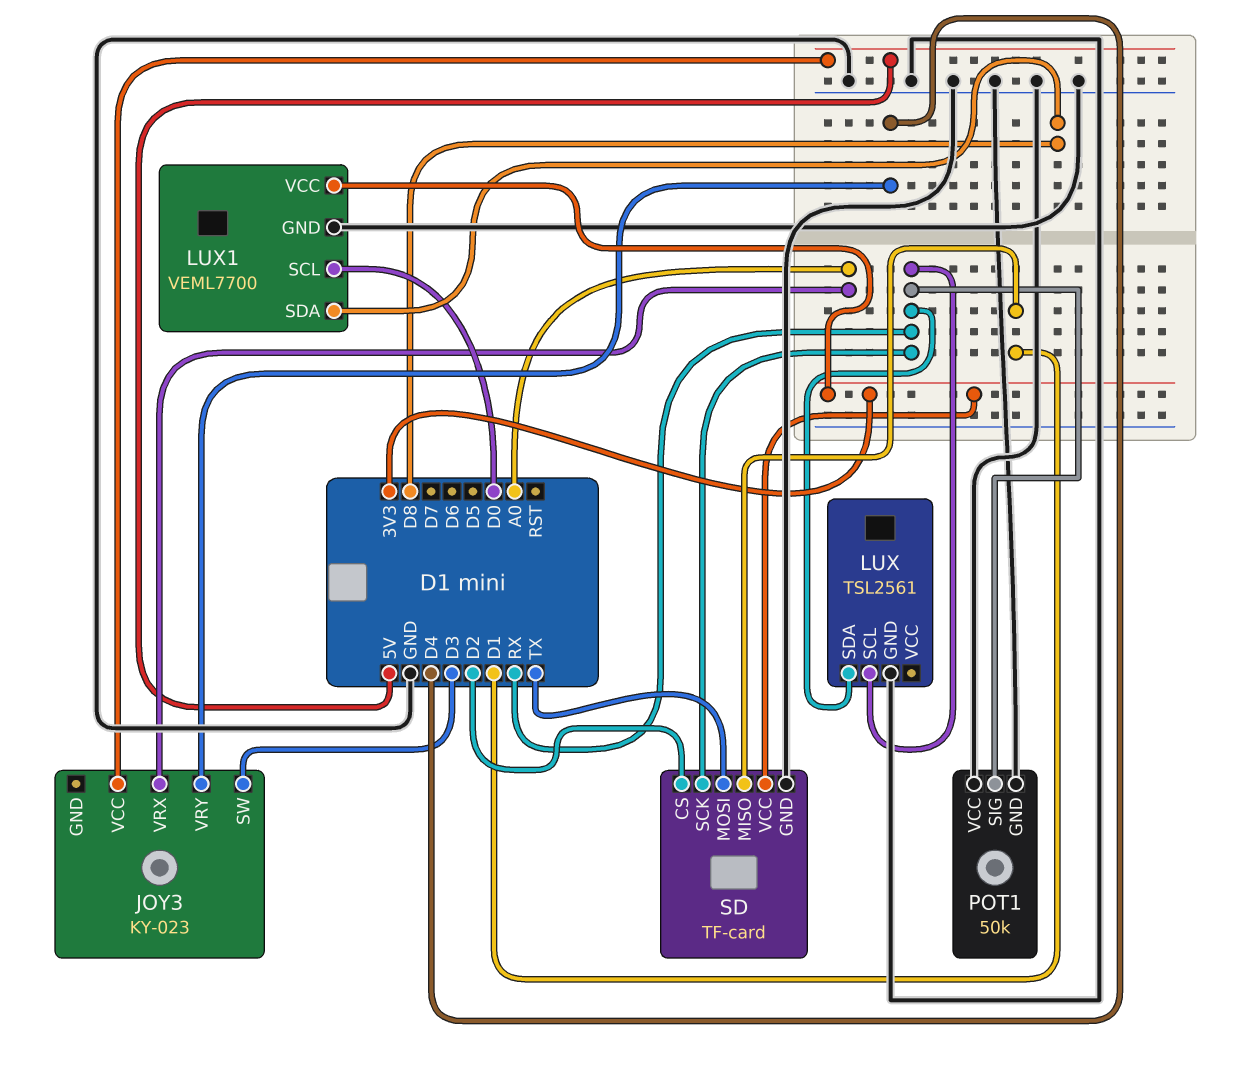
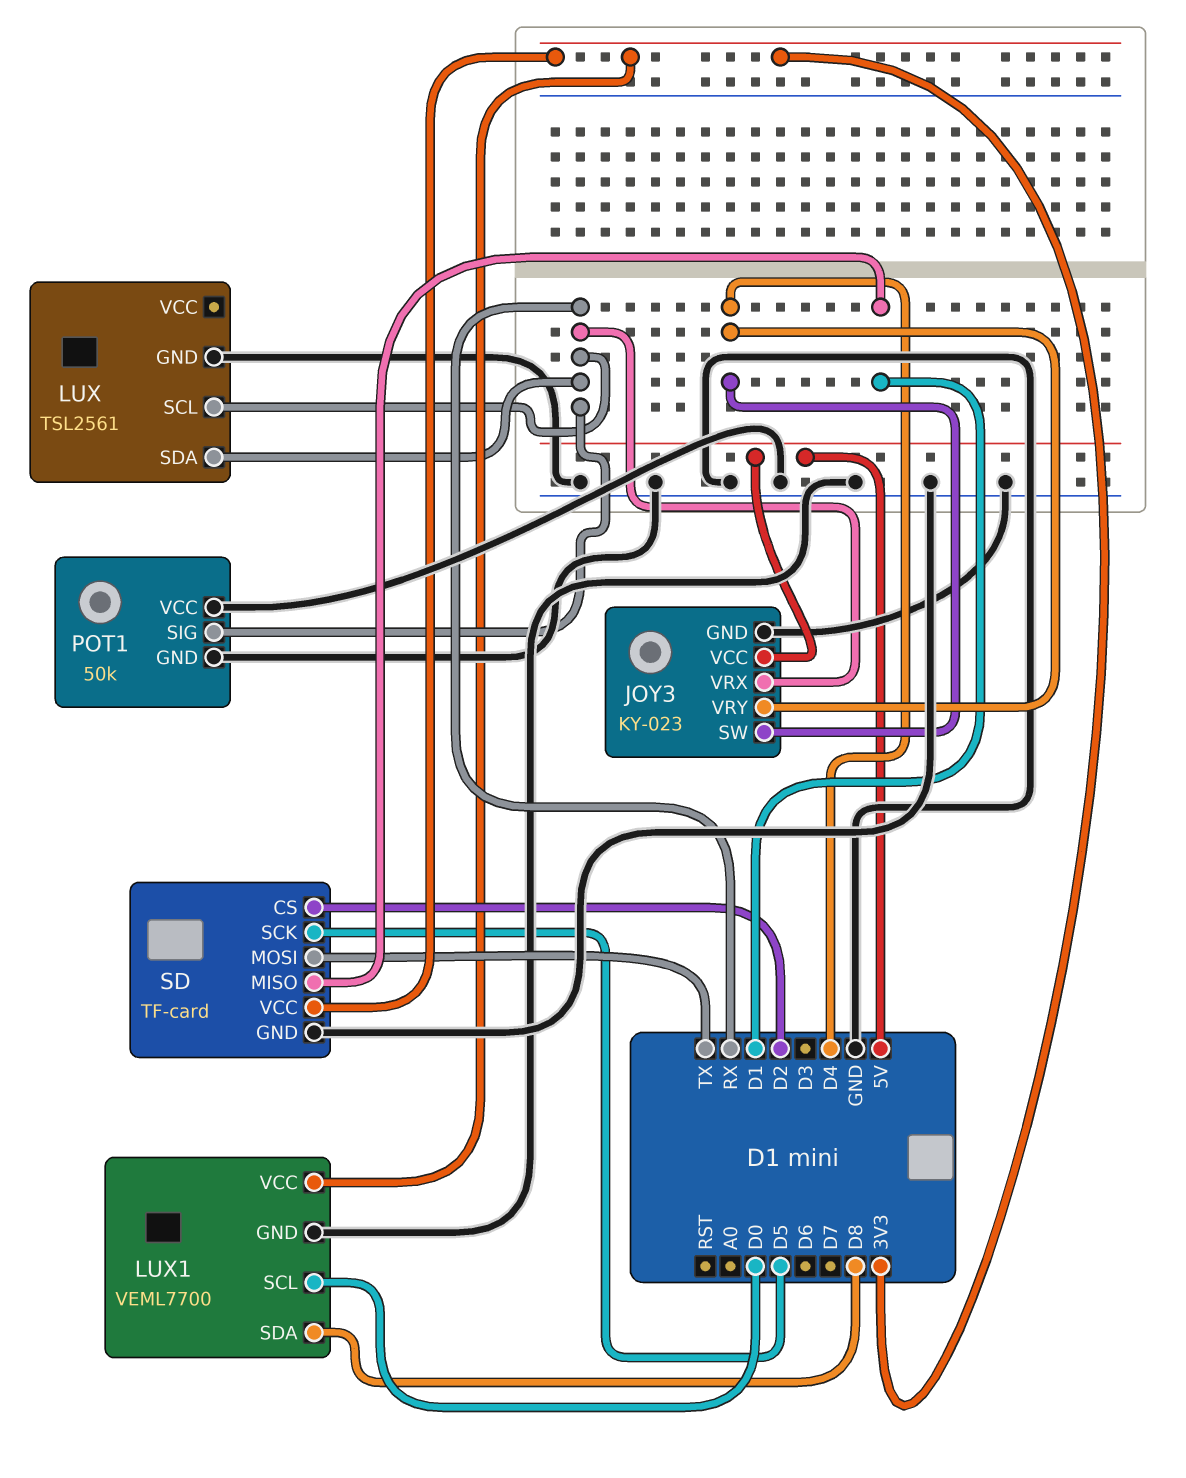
JOY3 pin GND: none -> GND
JOY3 pin SW: D3 -> D4
JOY3 pin VRX: A0 -> RX
SD pin SCK: RX -> D5

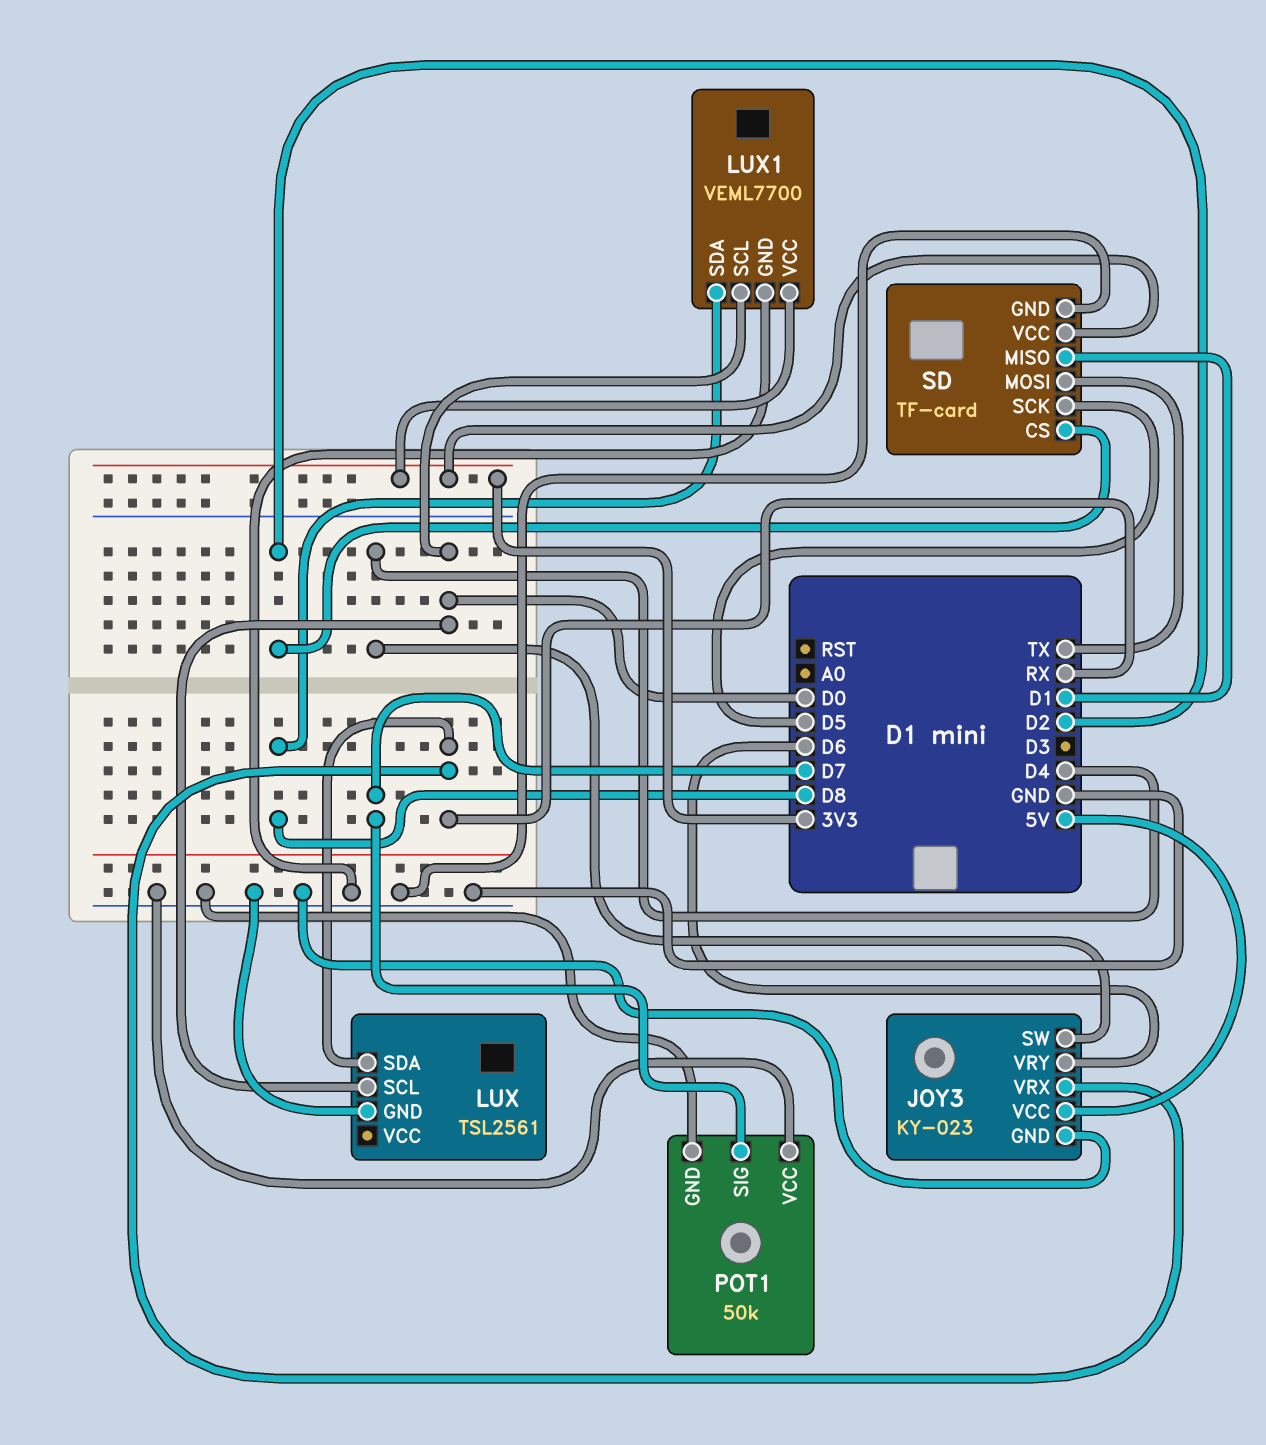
JOY3 pin VRY: D4 -> D6
LUX pin SCL: RX -> D0
POT1 pin SIG: RX -> D7

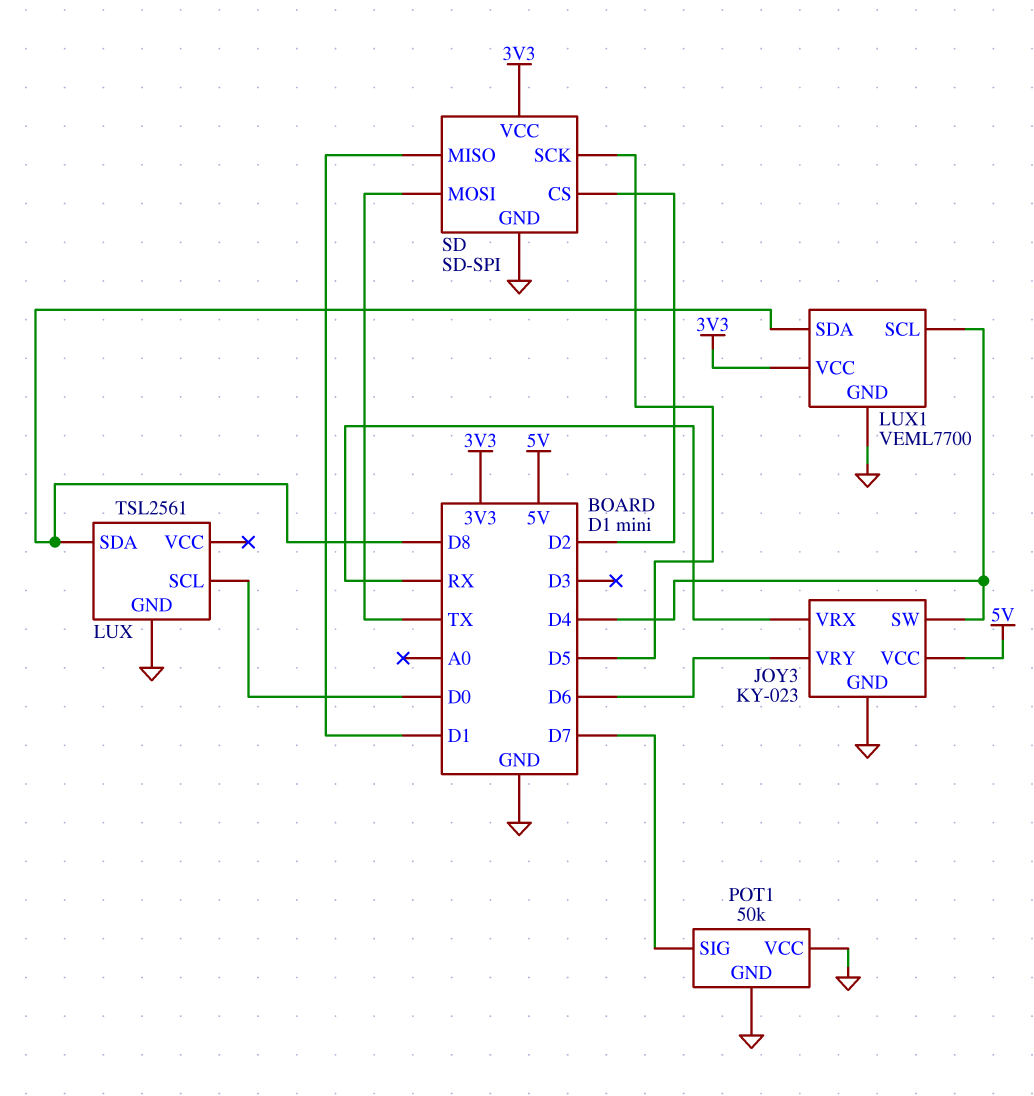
LUX pin SDA: RX -> D8
LUX1 pin SCL: D0 -> D4
SD: TF-card -> SD-SPI

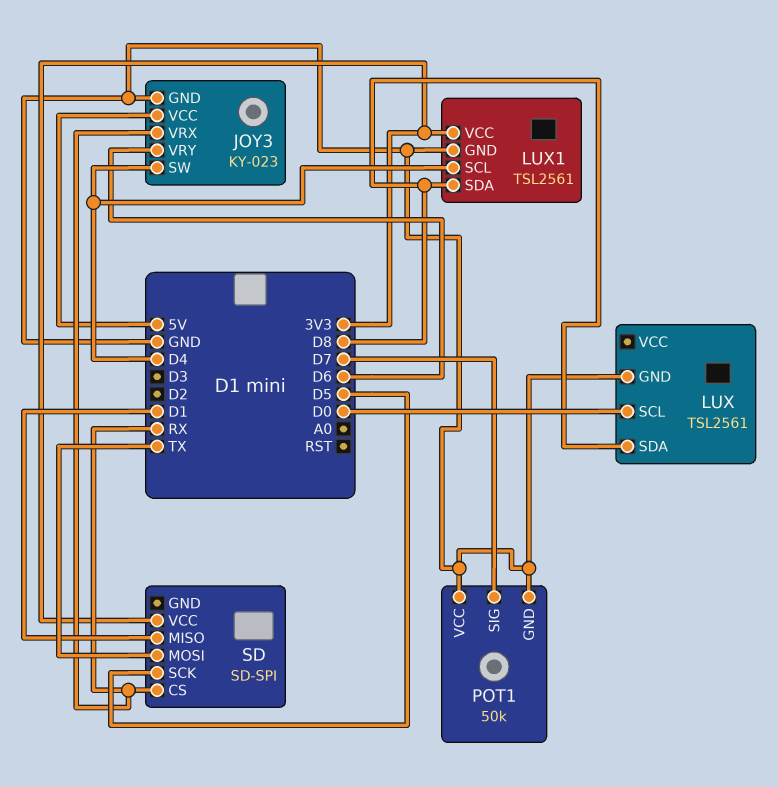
LUX1: VEML7700 -> TSL2561
SD pin CS: D2 -> RX
SD pin GND: GND -> none

